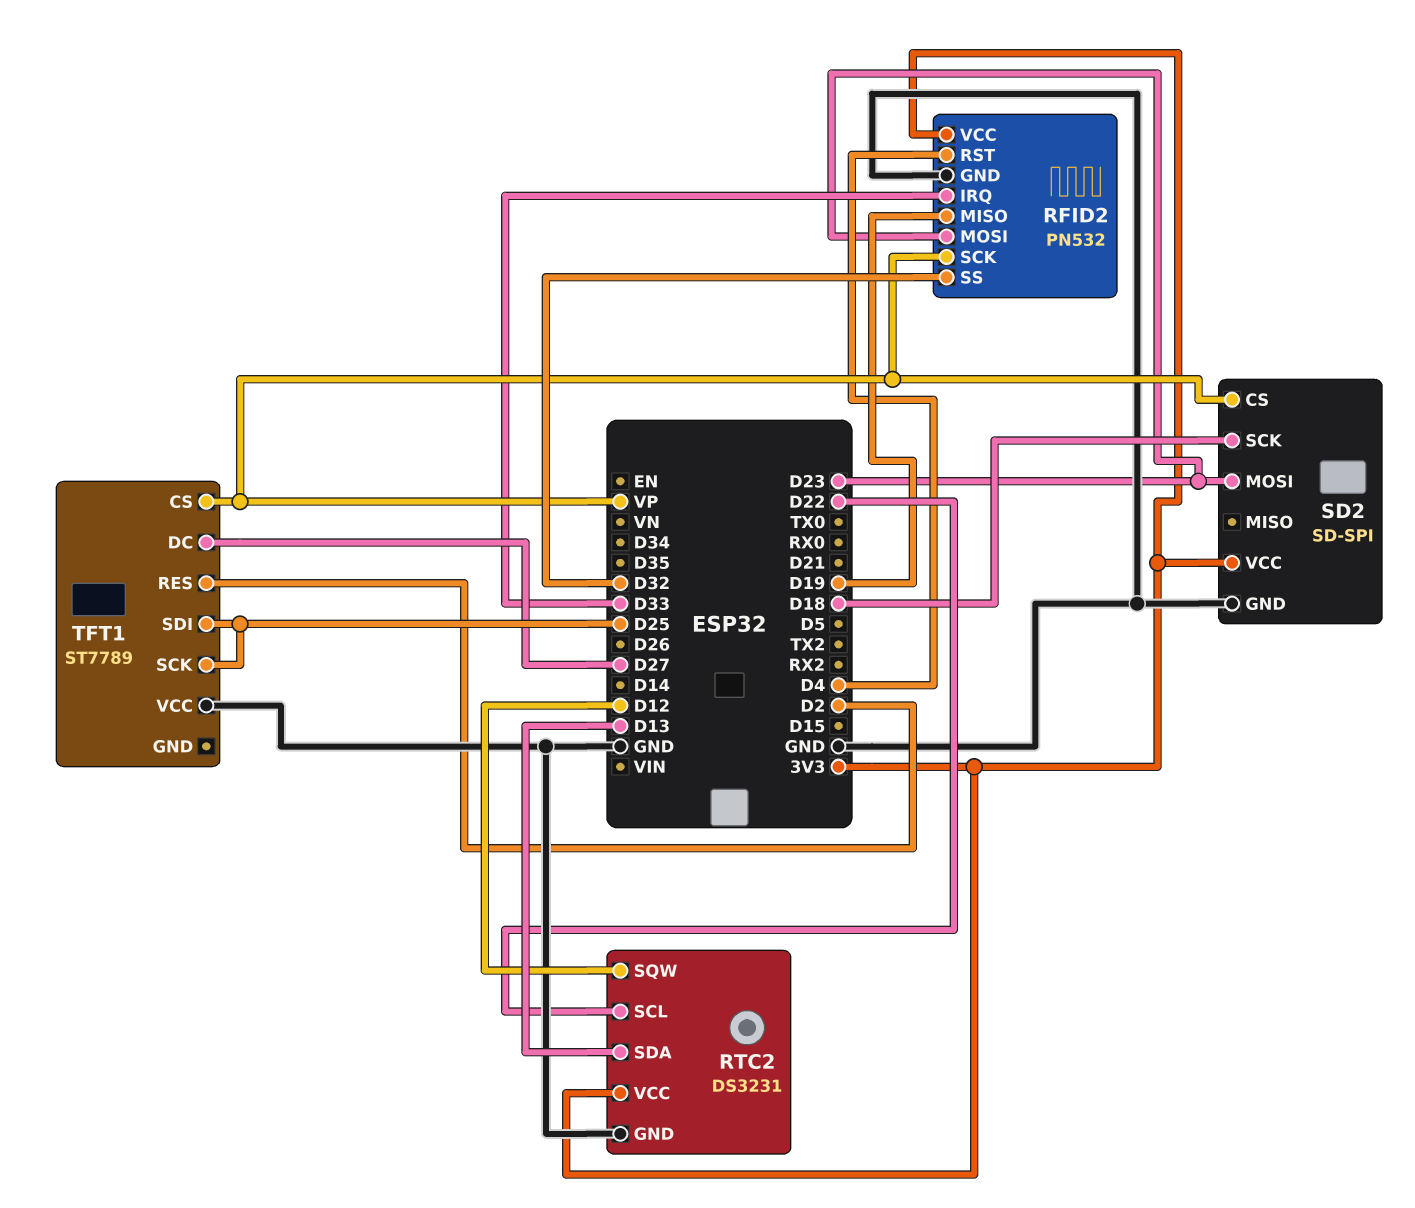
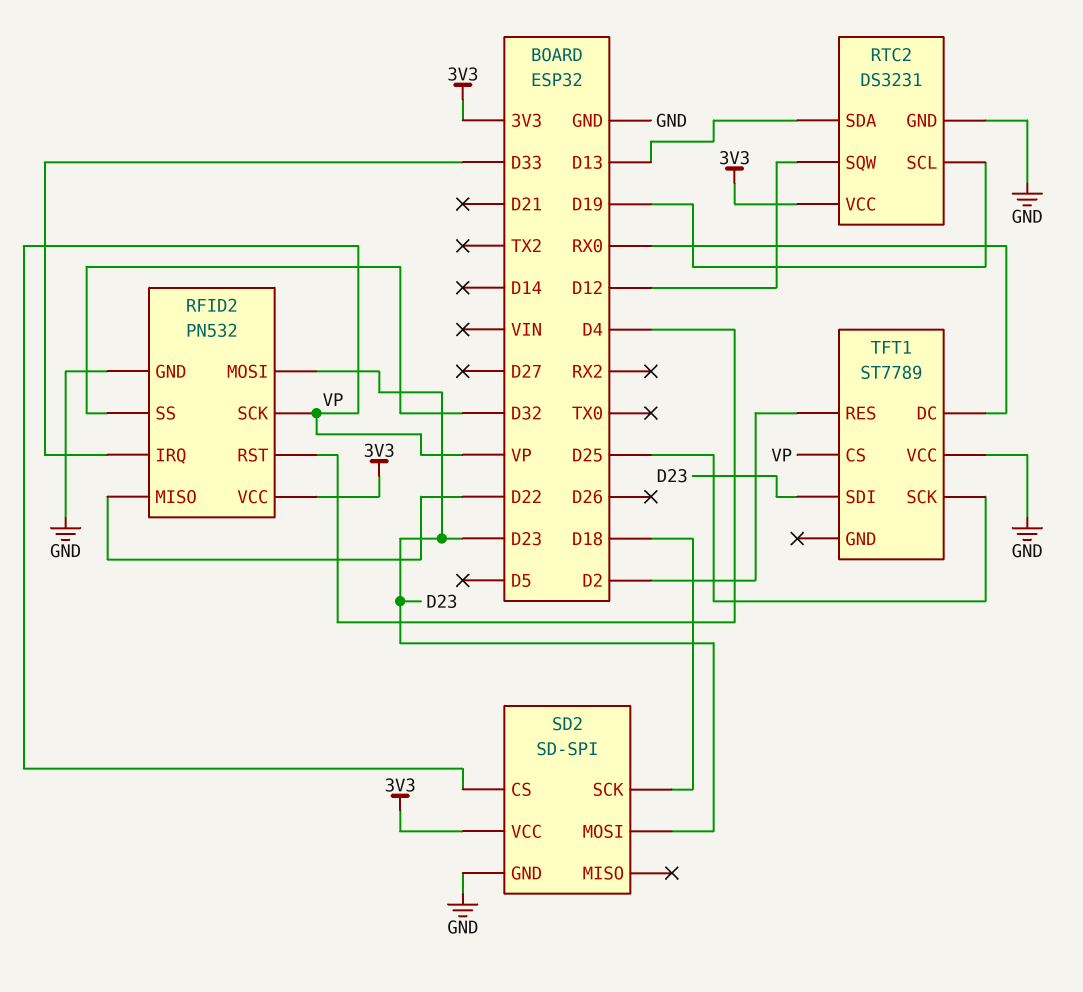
RFID2 pin MISO: D19 -> D22
RTC2 pin SCL: D22 -> D19
TFT1 pin DC: D27 -> RX0
TFT1 pin SDI: D25 -> D23

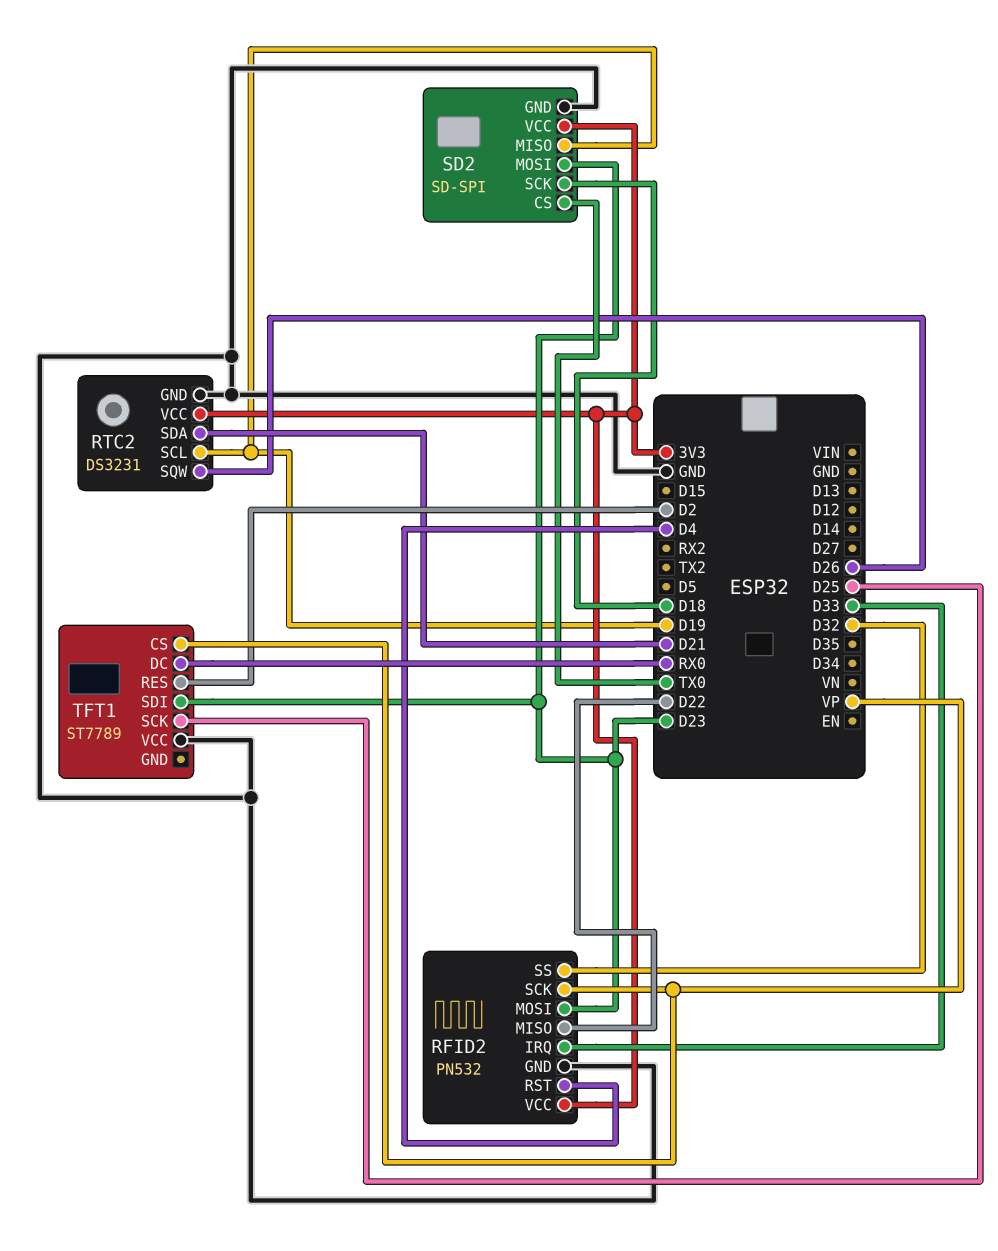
RTC2 pin SDA: D13 -> D21
RTC2 pin SQW: D12 -> D26
SD2 pin CS: VP -> TX0
SD2 pin MISO: none -> D19

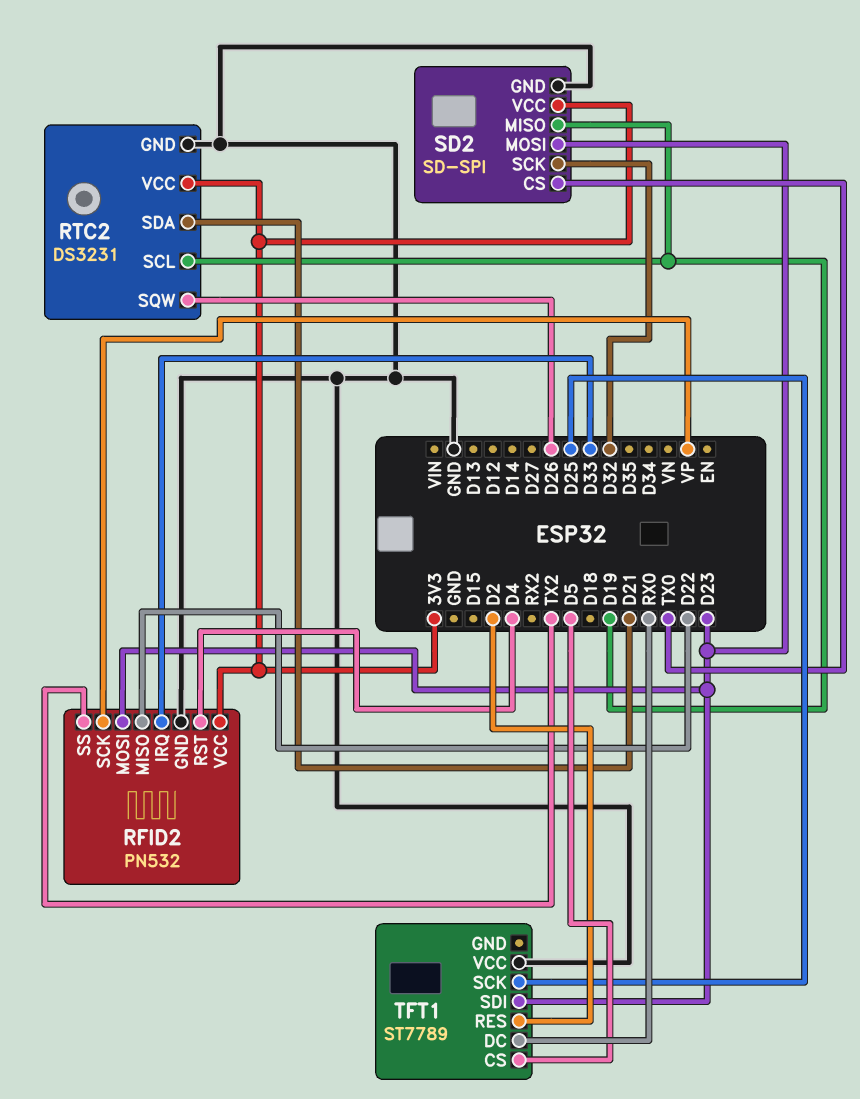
RFID2 pin SS: D32 -> TX2
SD2 pin SCK: D18 -> D32
TFT1 pin CS: VP -> D5

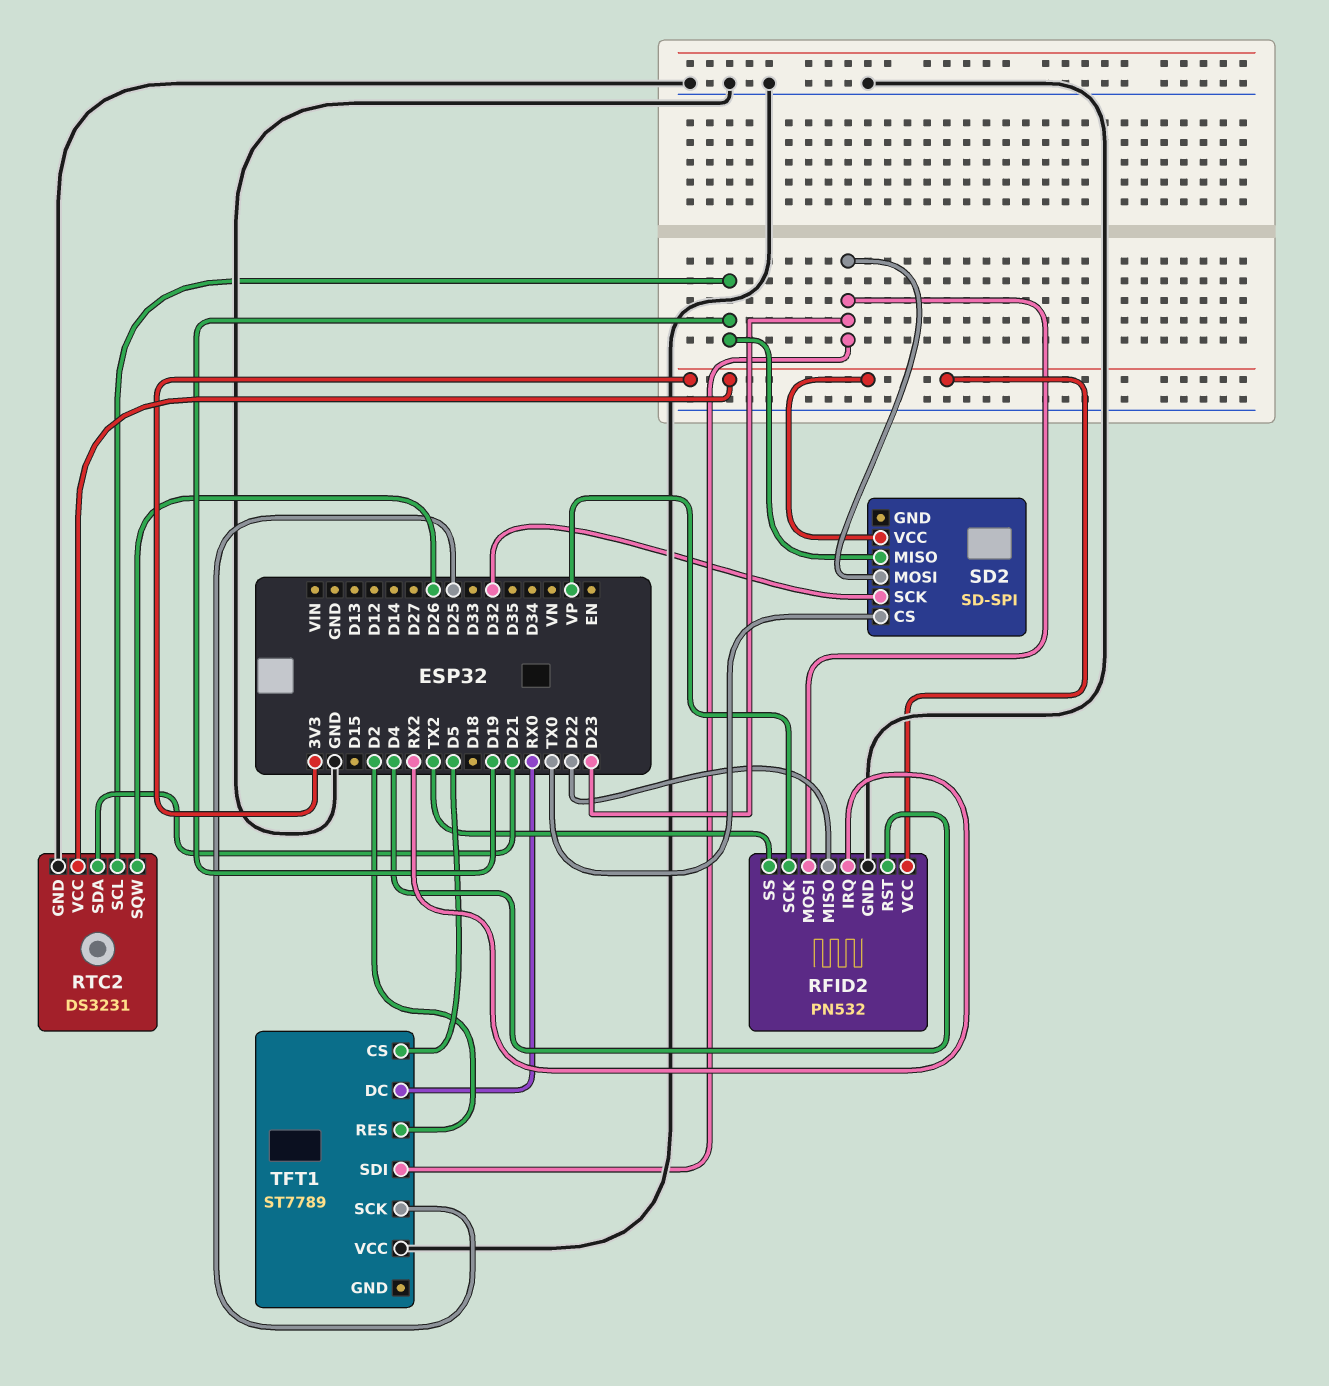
RFID2 pin IRQ: D33 -> RX2
SD2 pin GND: GND -> none

